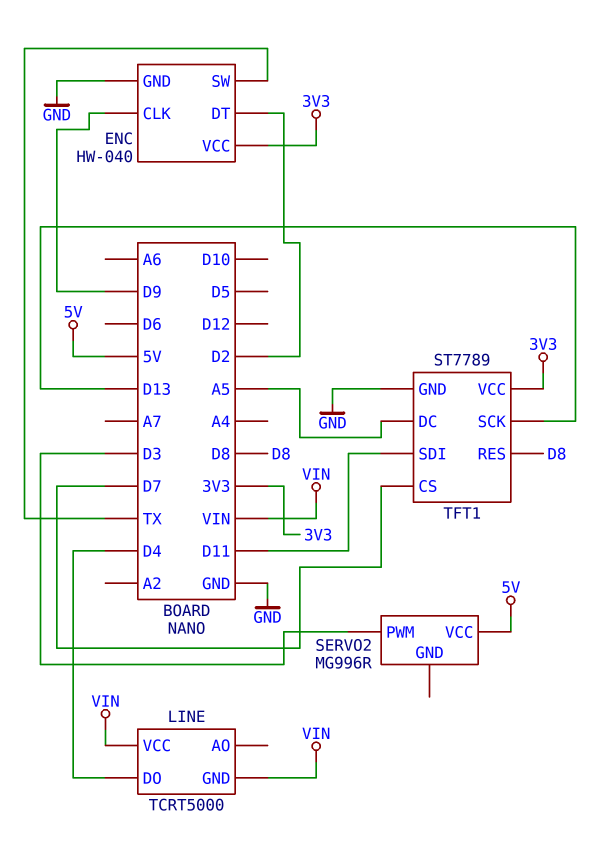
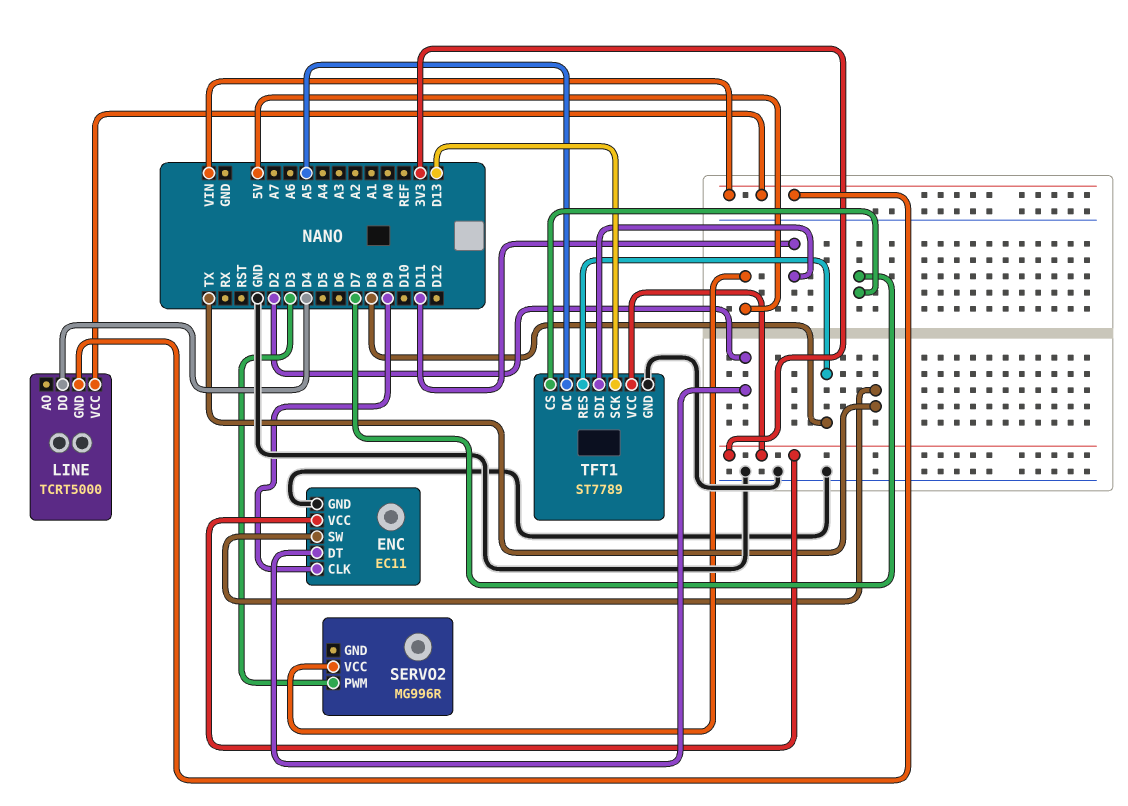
ENC: HW-040 -> EC11

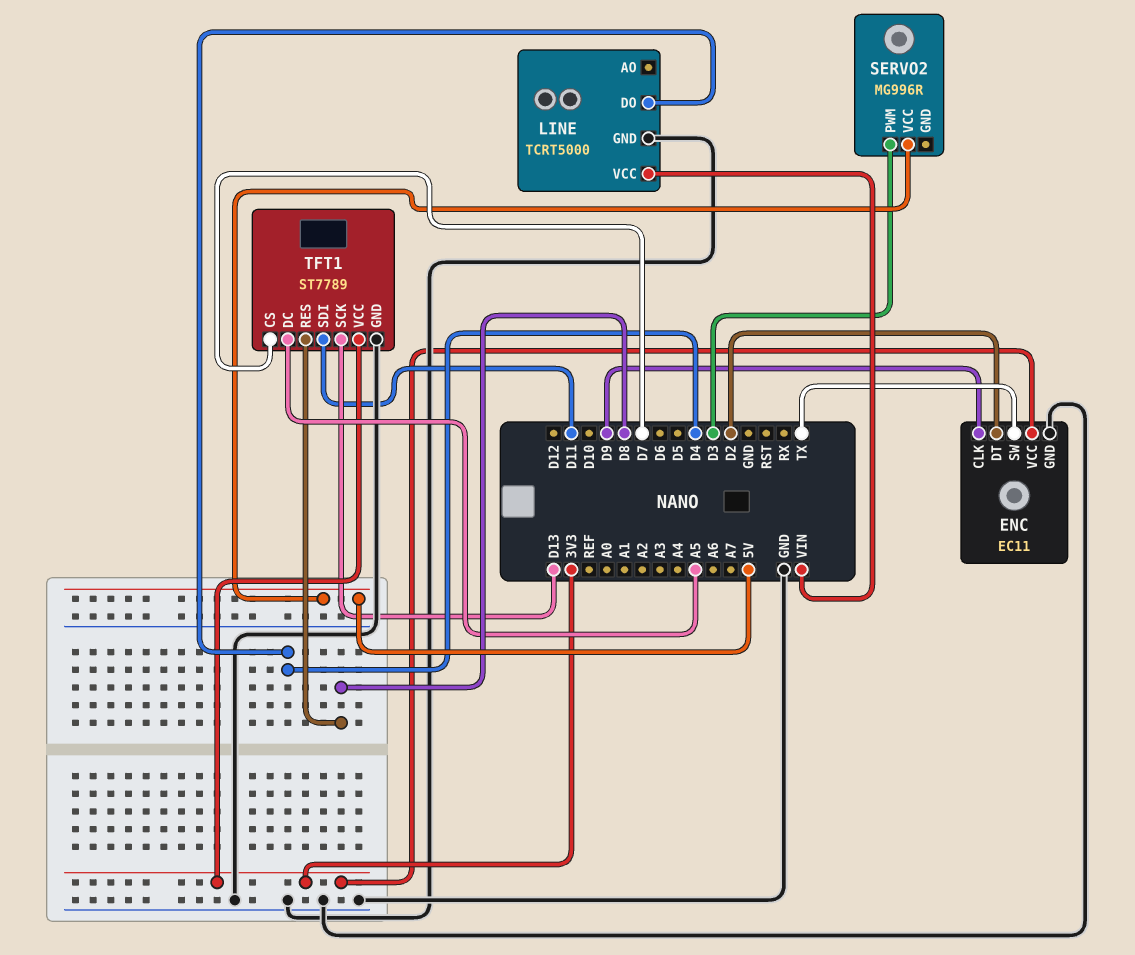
LINE pin GND: VIN -> GND

